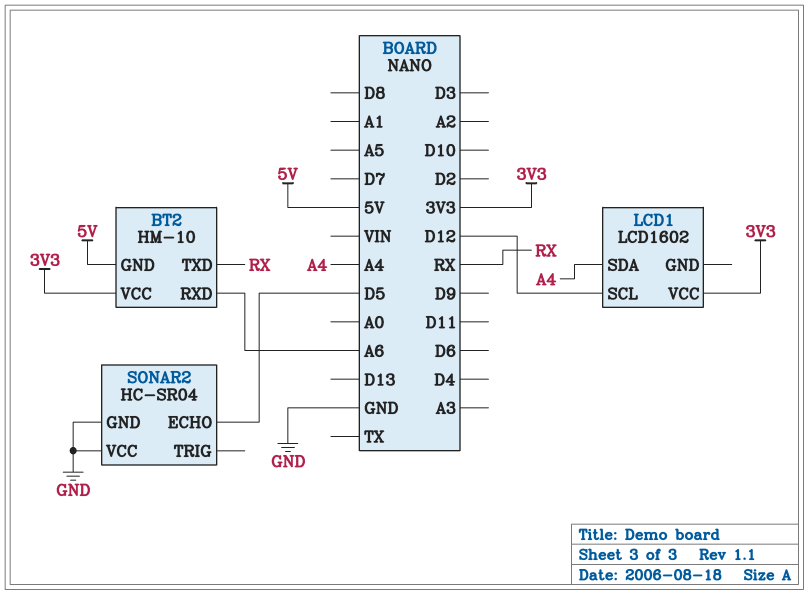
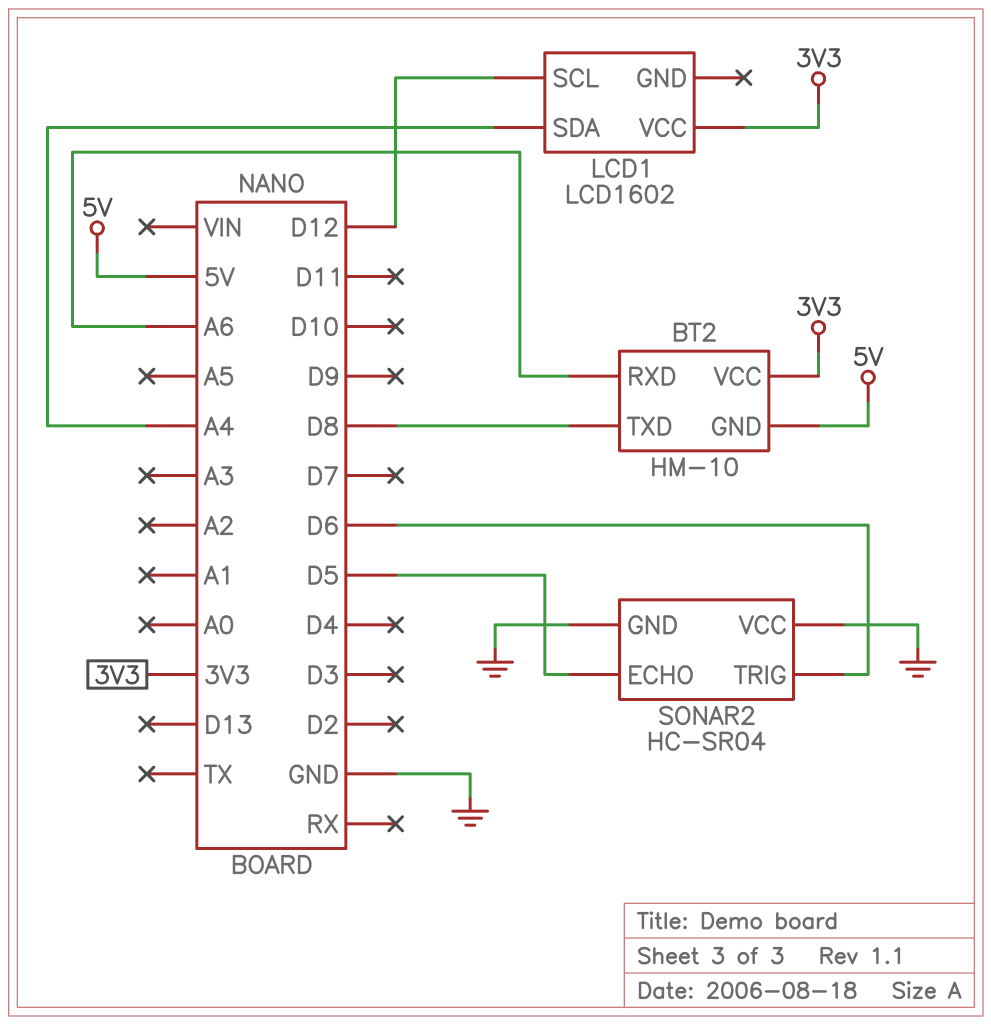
BT2 pin TXD: RX -> D8
SONAR2 pin TRIG: none -> D6

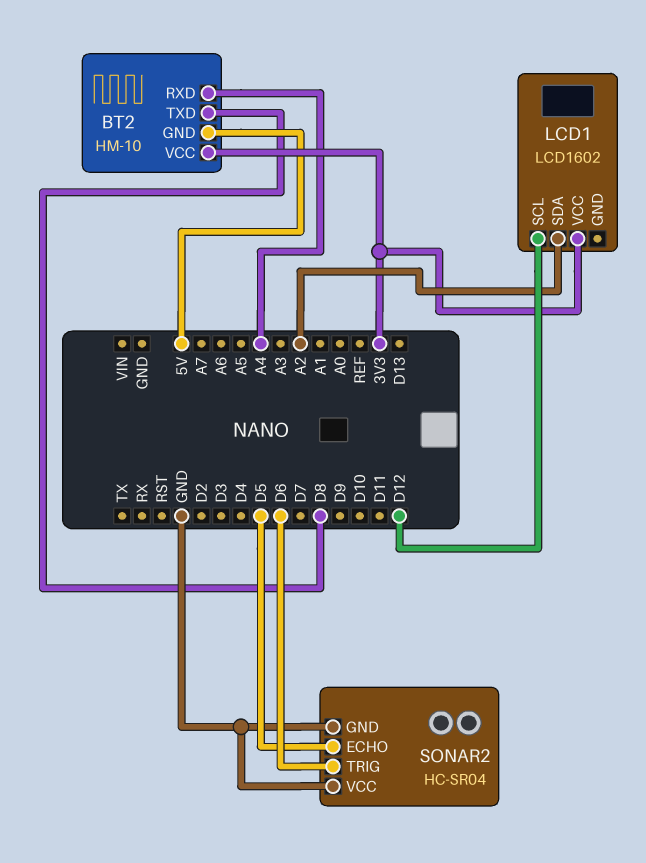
BT2 pin RXD: A6 -> A4
LCD1 pin SDA: A4 -> A2

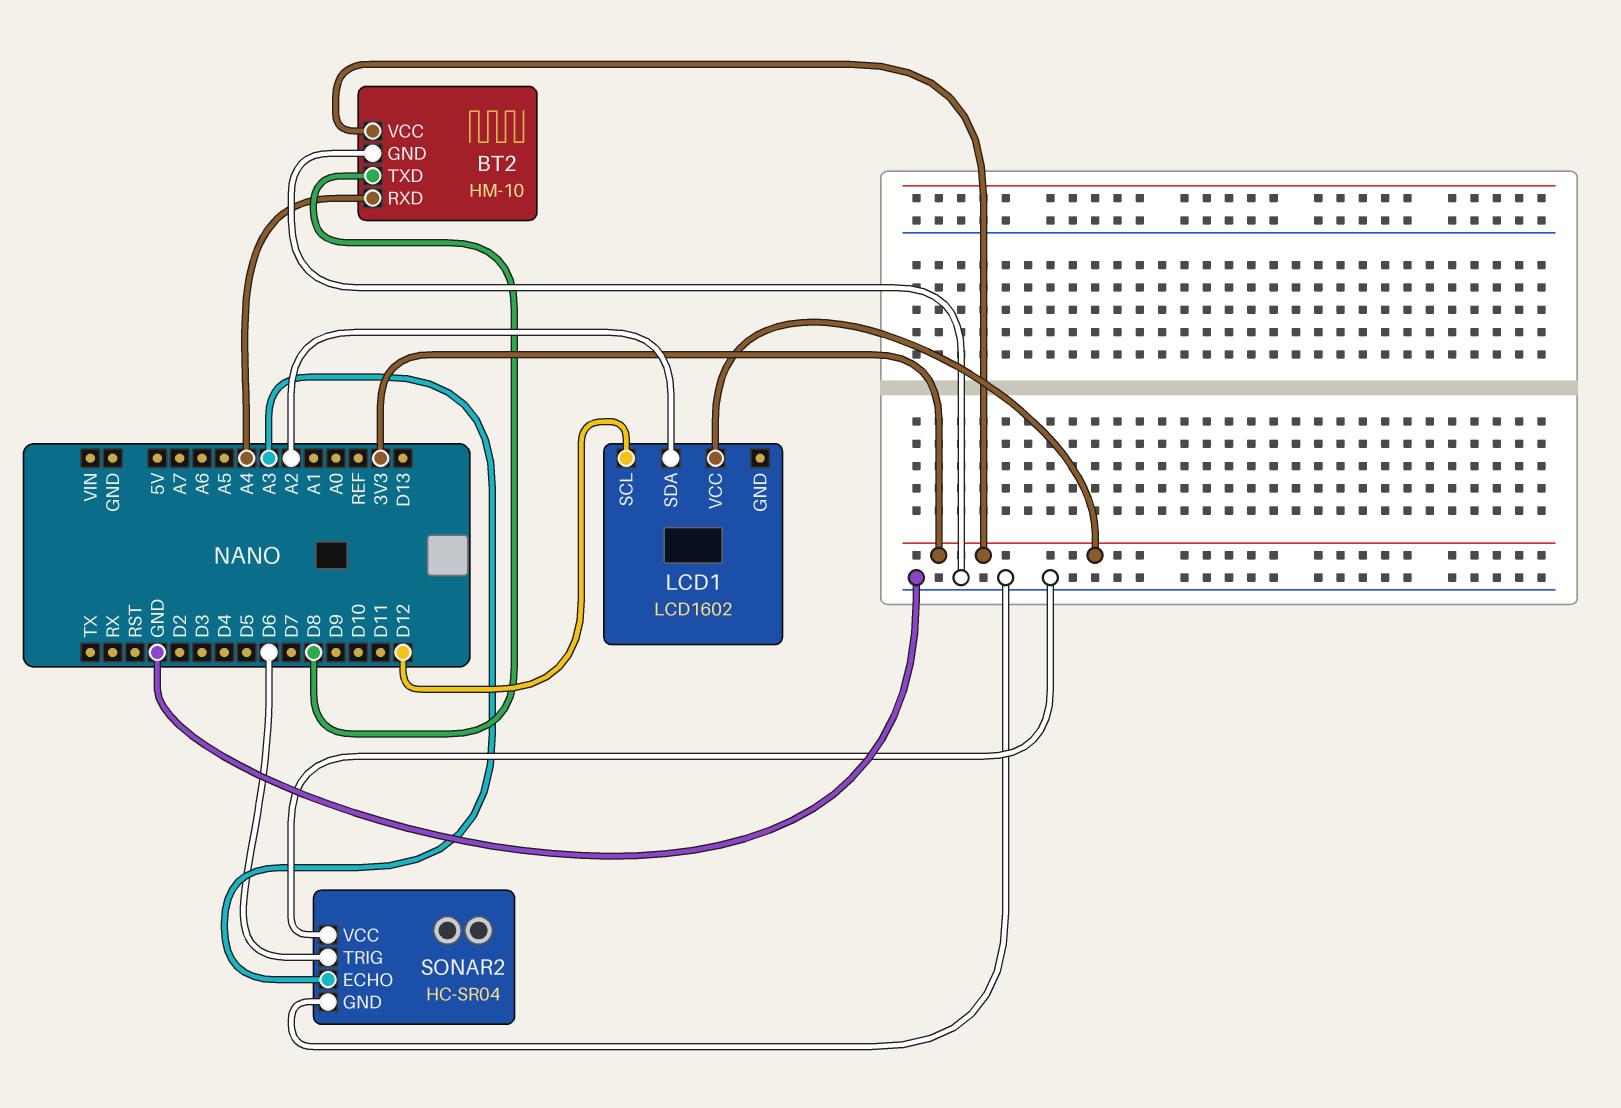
BT2 pin GND: 5V -> GND
SONAR2 pin ECHO: D5 -> A3

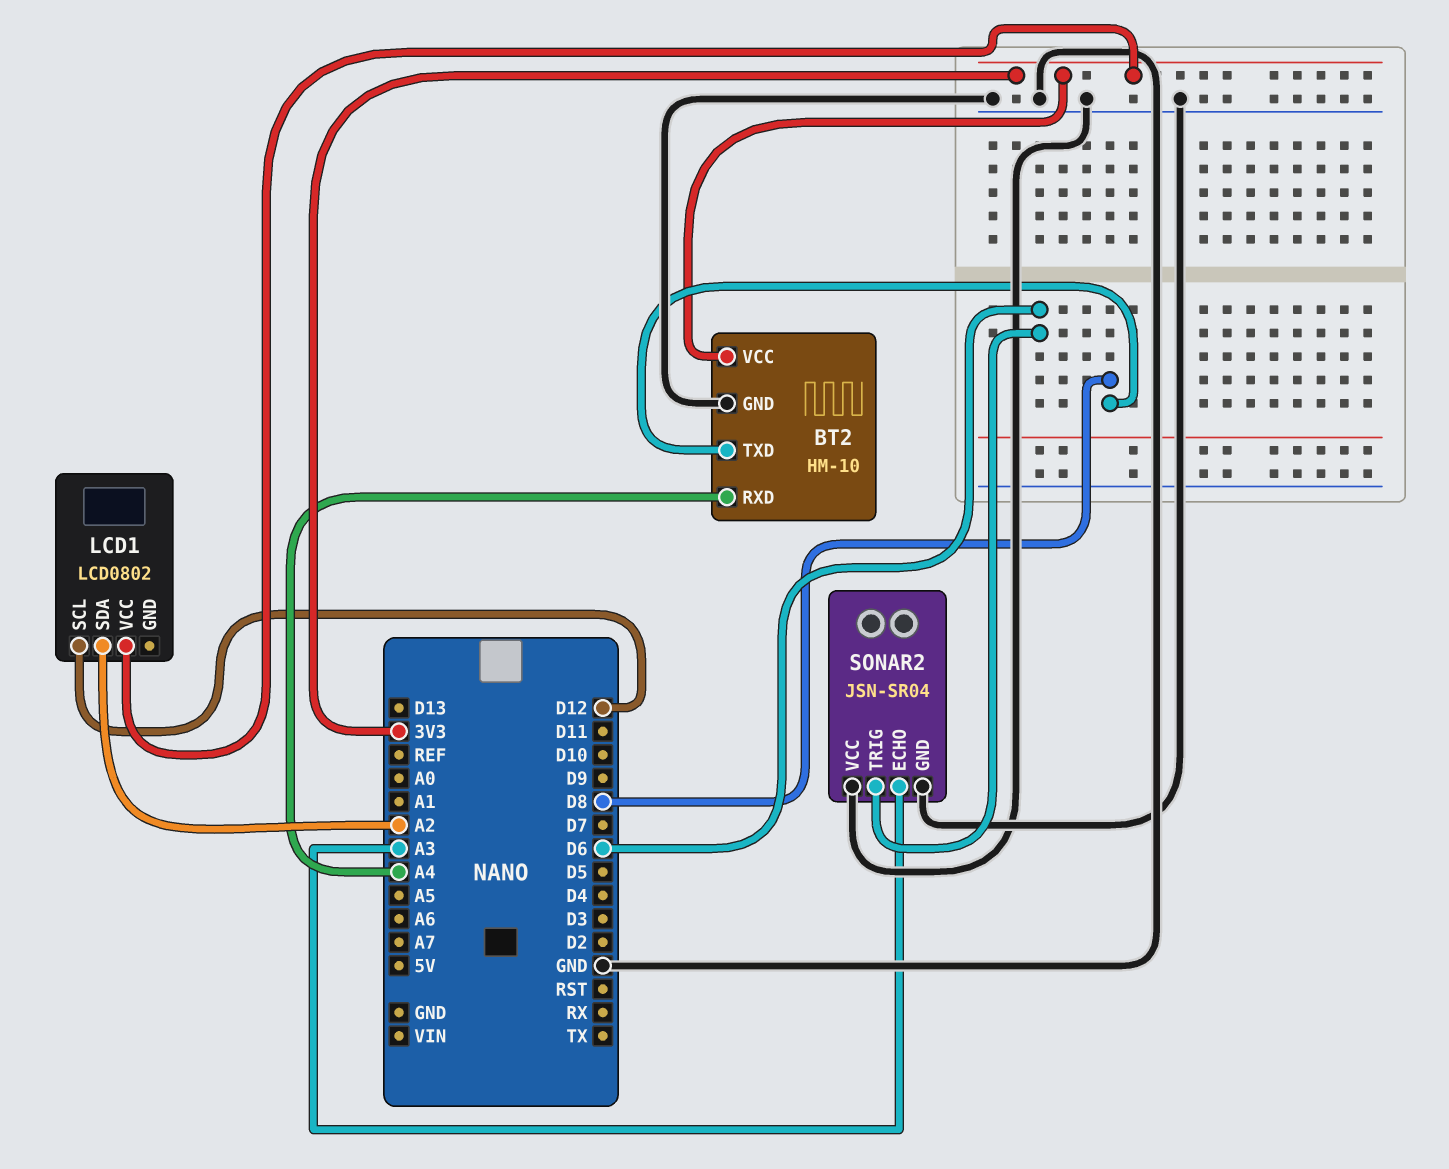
LCD1: LCD1602 -> LCD0802
SONAR2: HC-SR04 -> JSN-SR04

